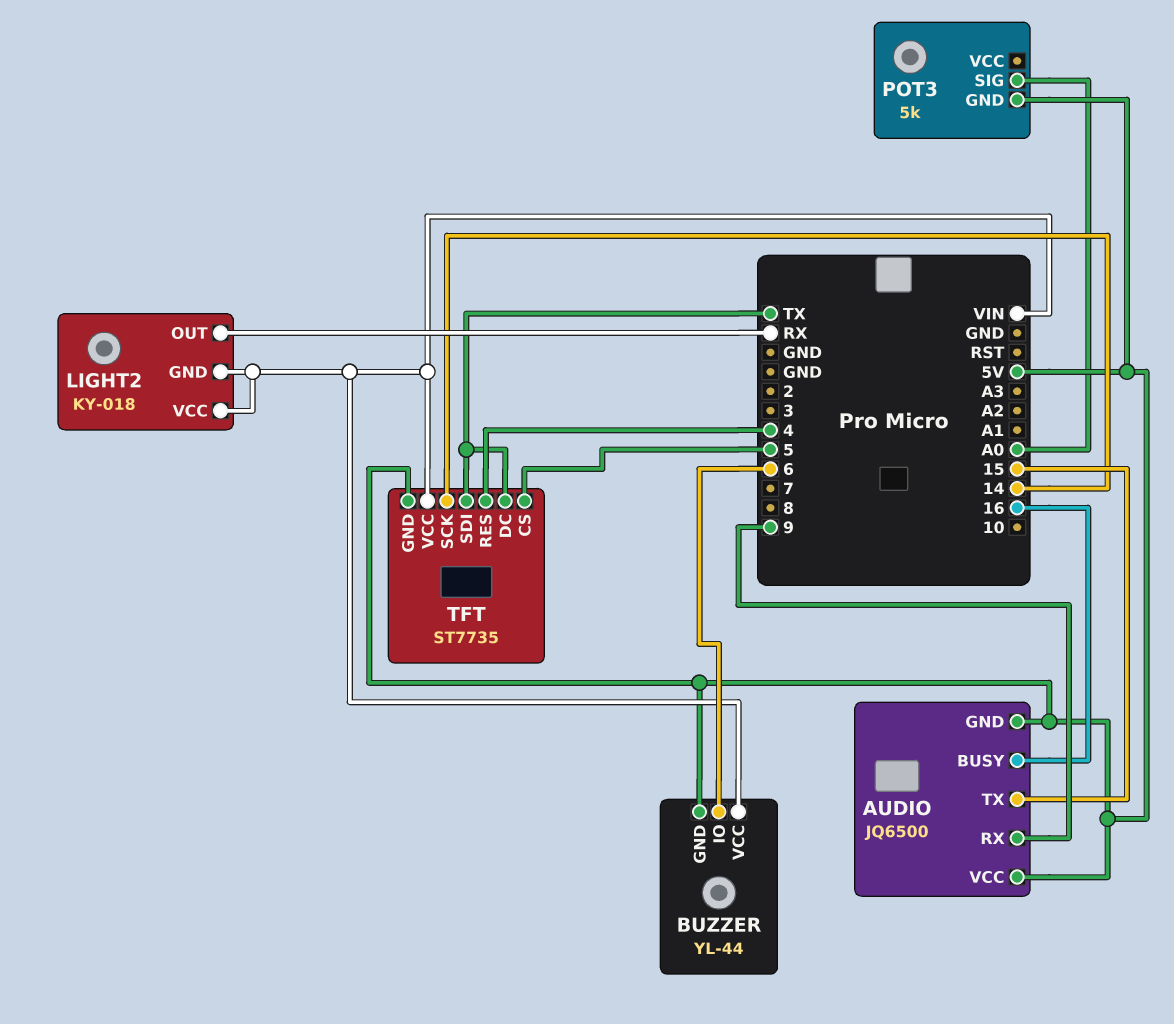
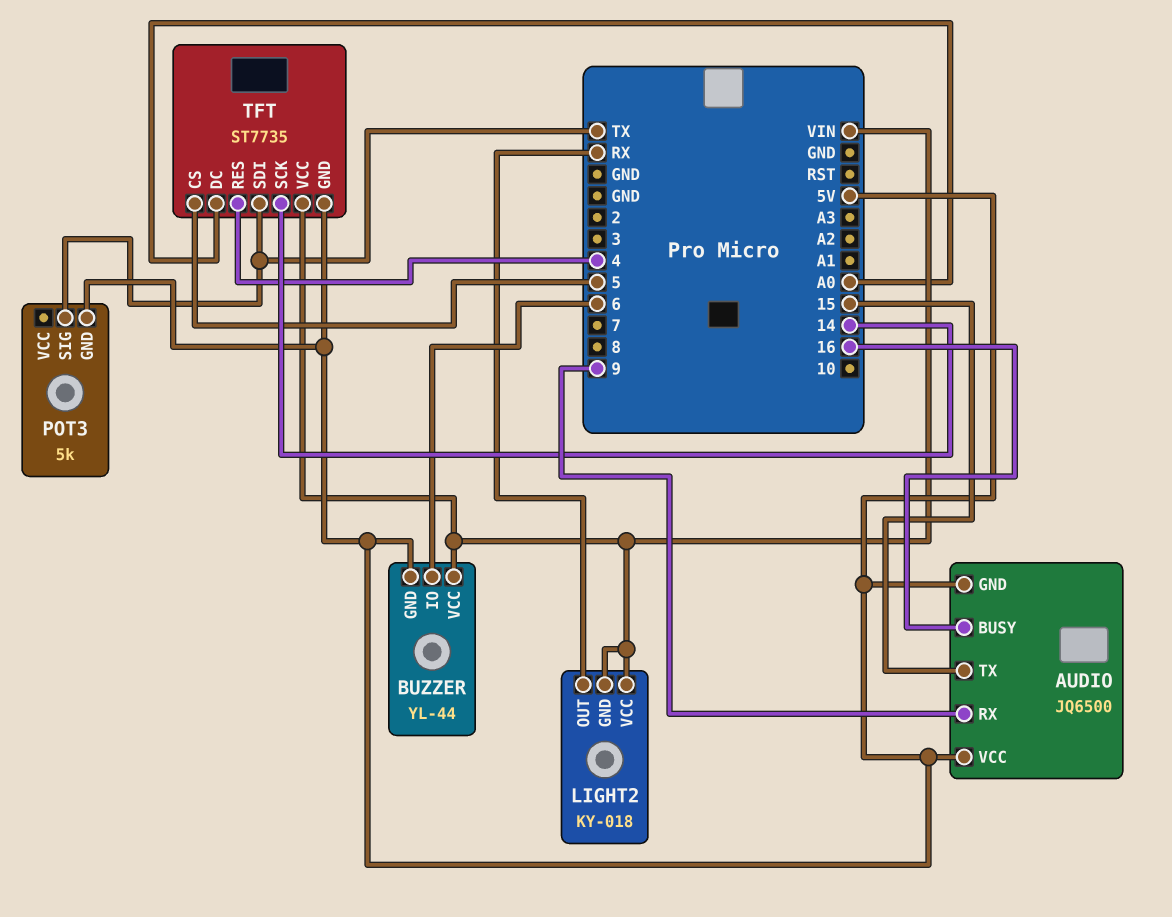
POT3 pin SIG: A0 -> TX
TFT pin DC: TX -> A0

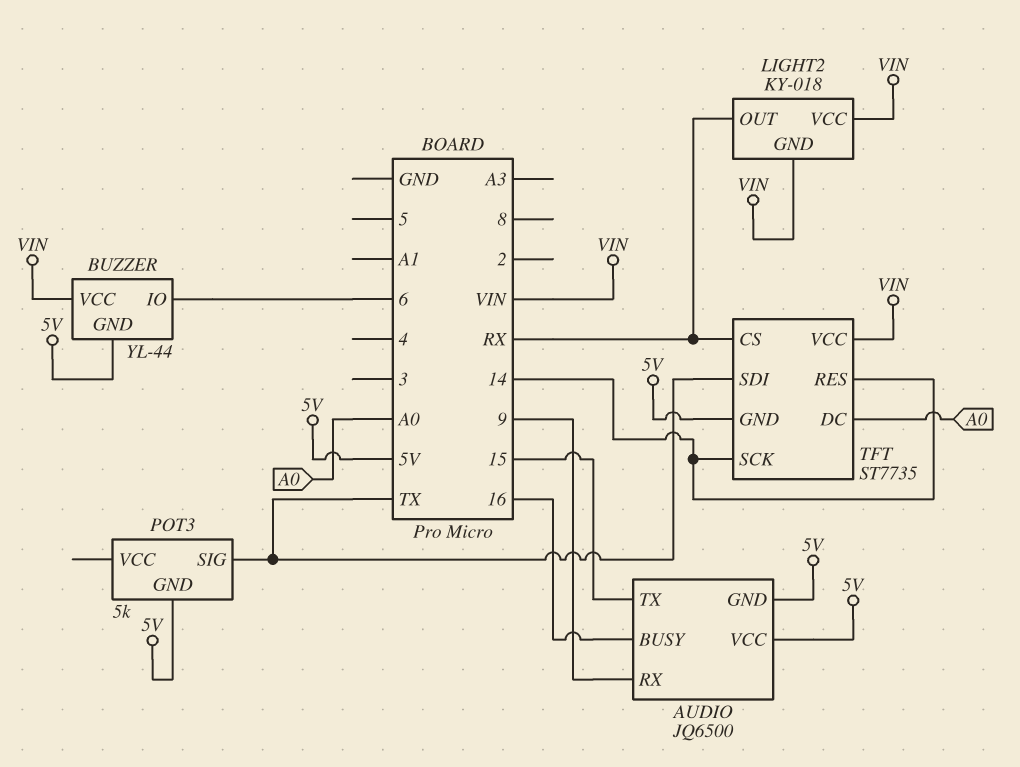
TFT pin CS: 5 -> RX
TFT pin RES: 4 -> 14

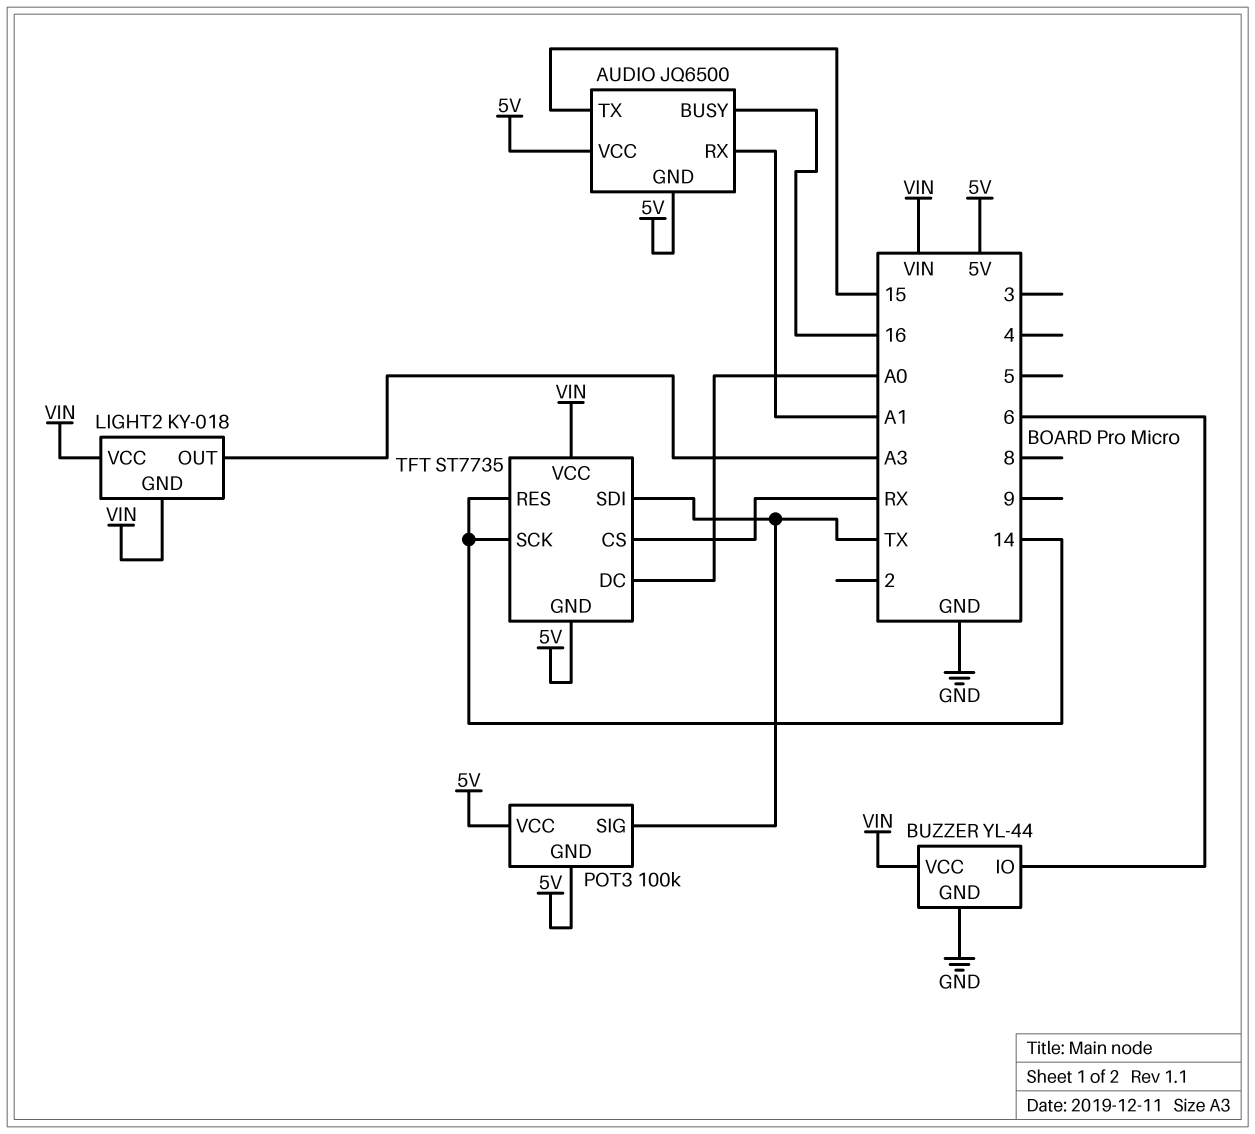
AUDIO pin RX: 9 -> A1
BUZZER pin GND: 5V -> GND
LIGHT2 pin OUT: RX -> A3
POT3: 5k -> 100k
POT3 pin VCC: none -> 5V

